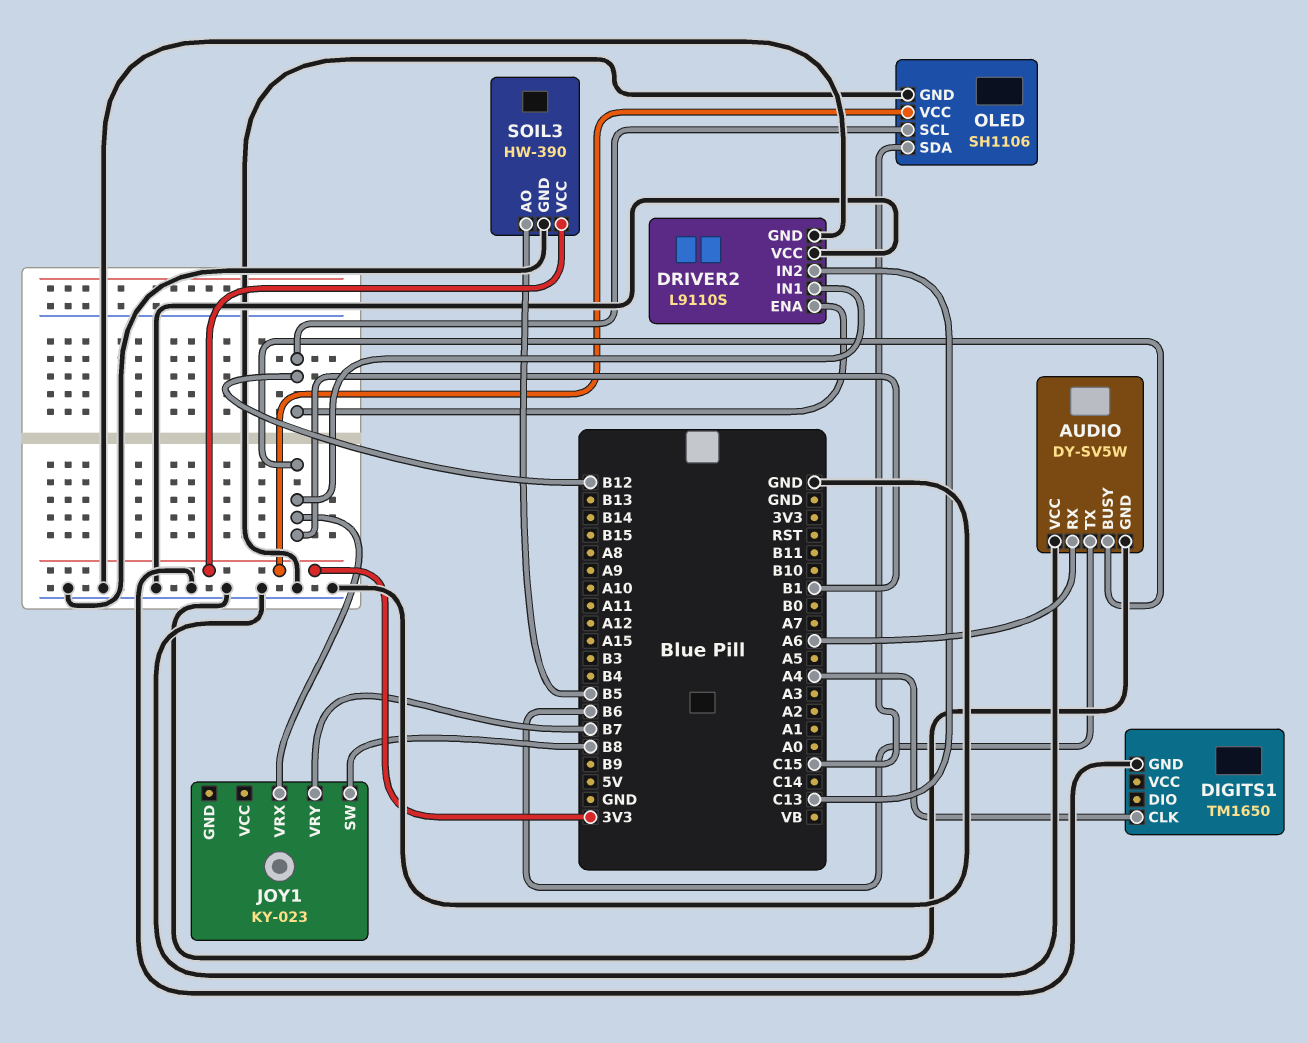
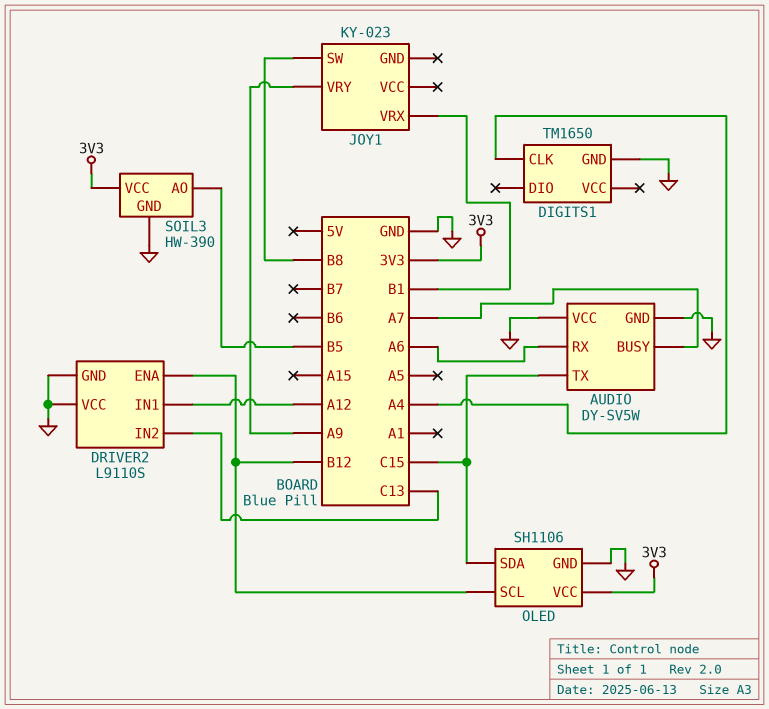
AUDIO pin BUSY: B1 -> A7
AUDIO pin TX: B6 -> C15
DRIVER2 pin IN1: B1 -> A12
JOY1 pin VRY: B7 -> A9

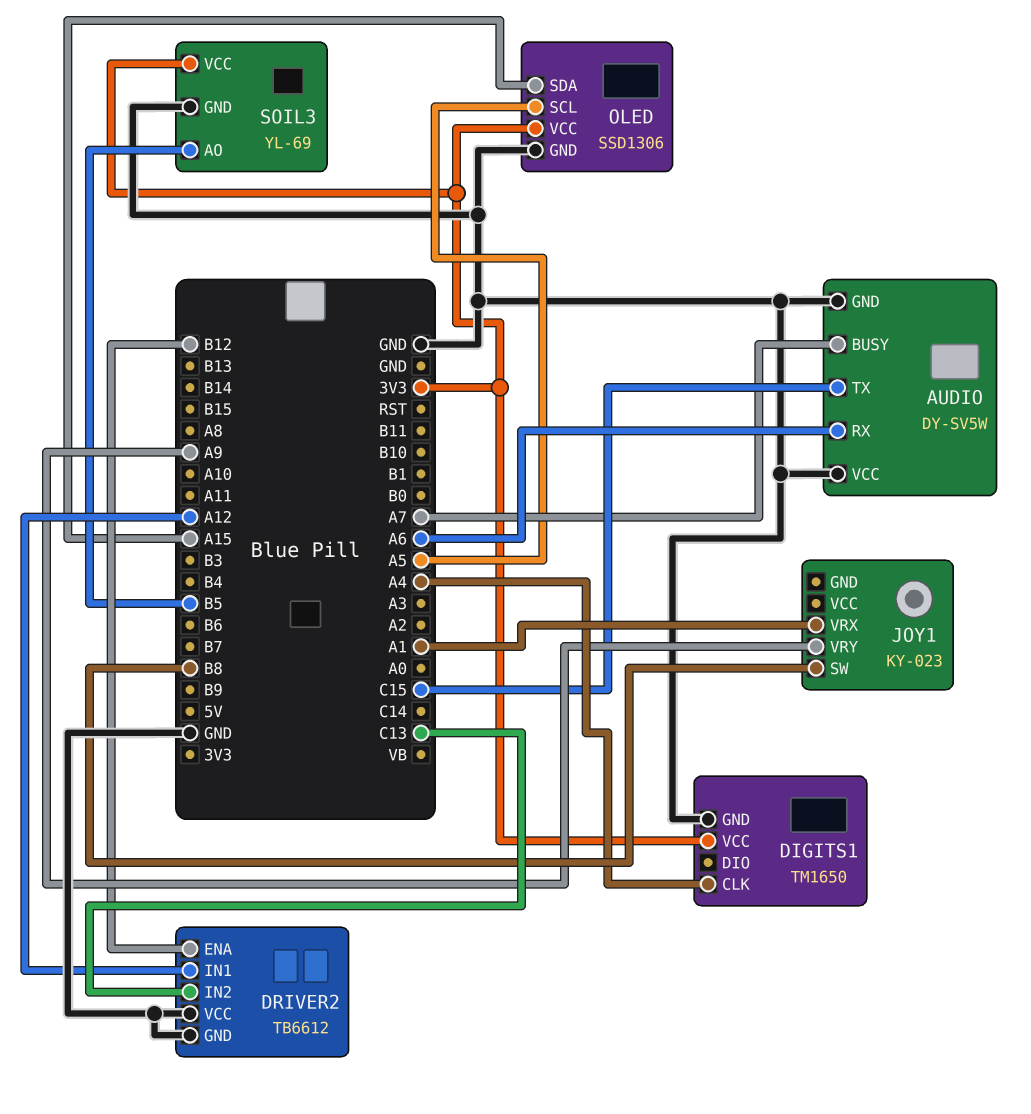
DIGITS1 pin VCC: none -> 3V3
DRIVER2: L9110S -> TB6612
JOY1 pin VRX: B1 -> A1
OLED: SH1106 -> SSD1306
OLED pin SCL: B12 -> A5
OLED pin SDA: C15 -> A15
SOIL3: HW-390 -> YL-69

